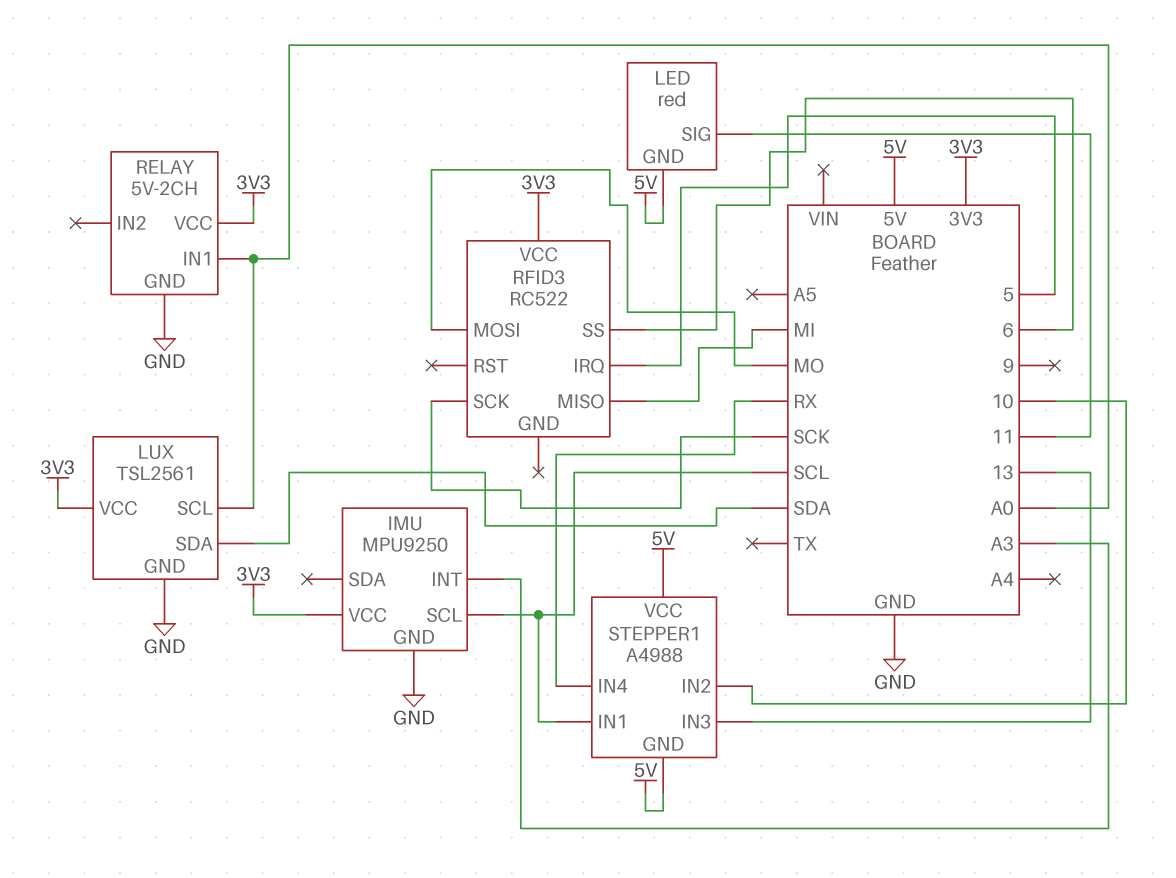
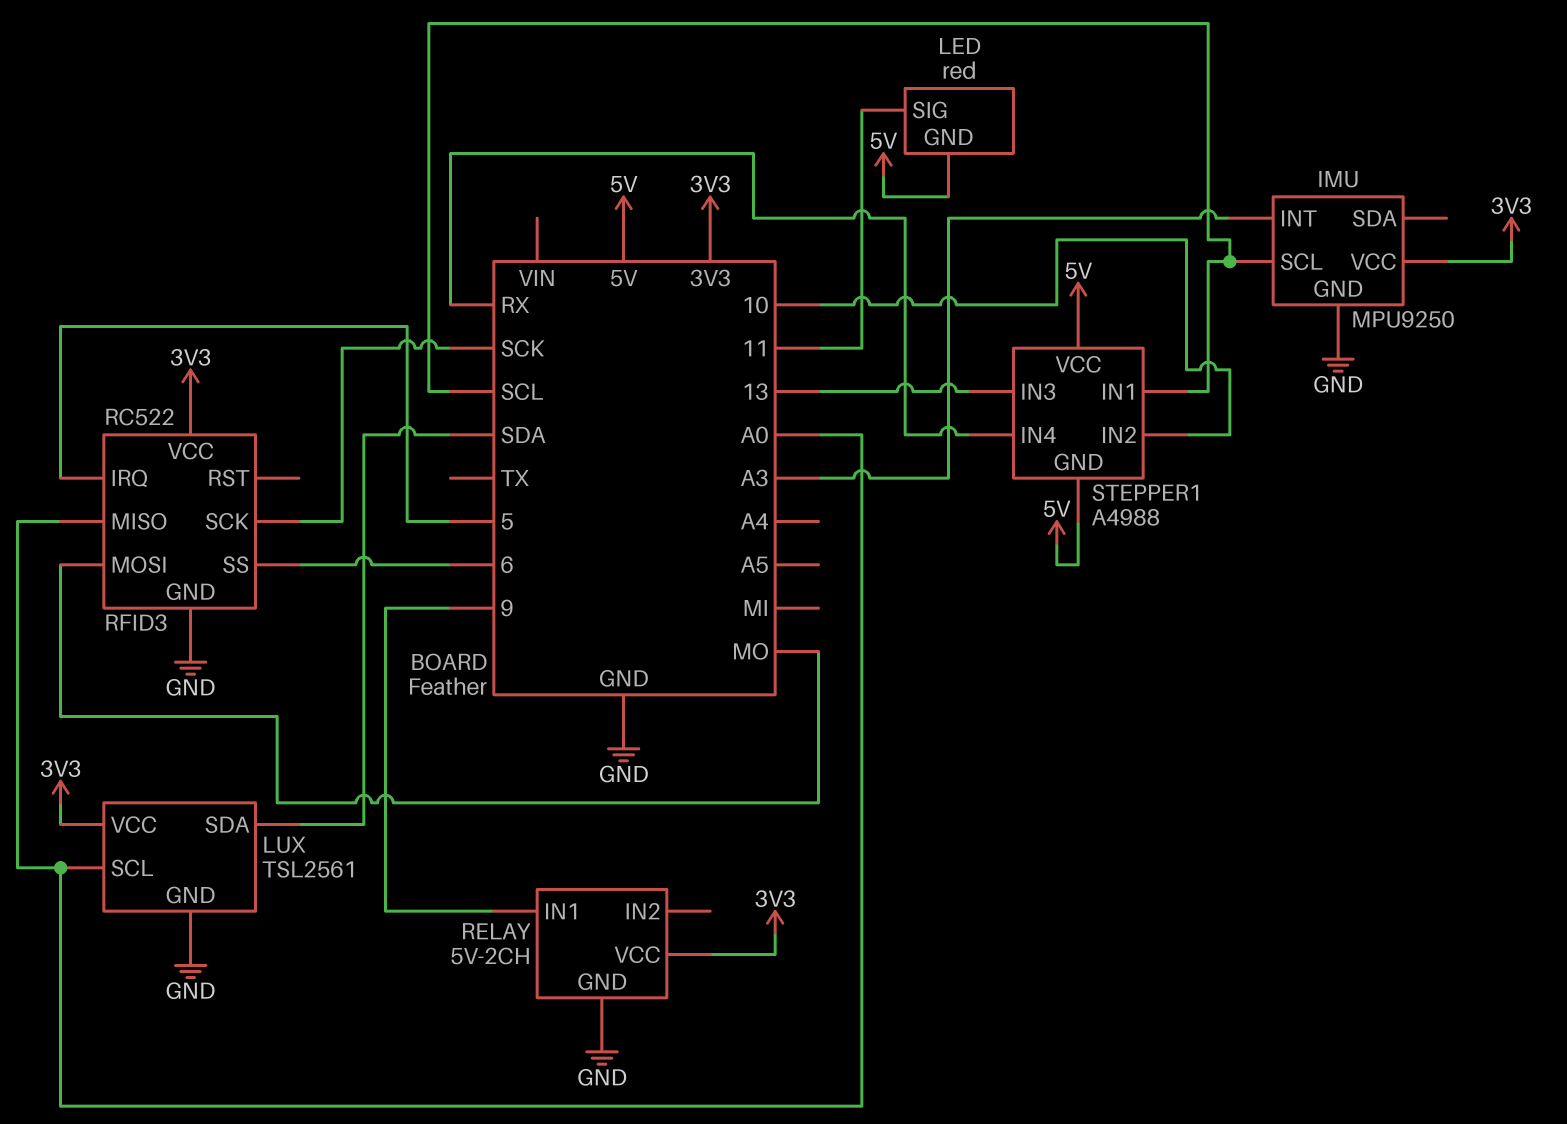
RELAY pin IN1: A0 -> 9
RFID3 pin GND: none -> GND
RFID3 pin MISO: MI -> A0

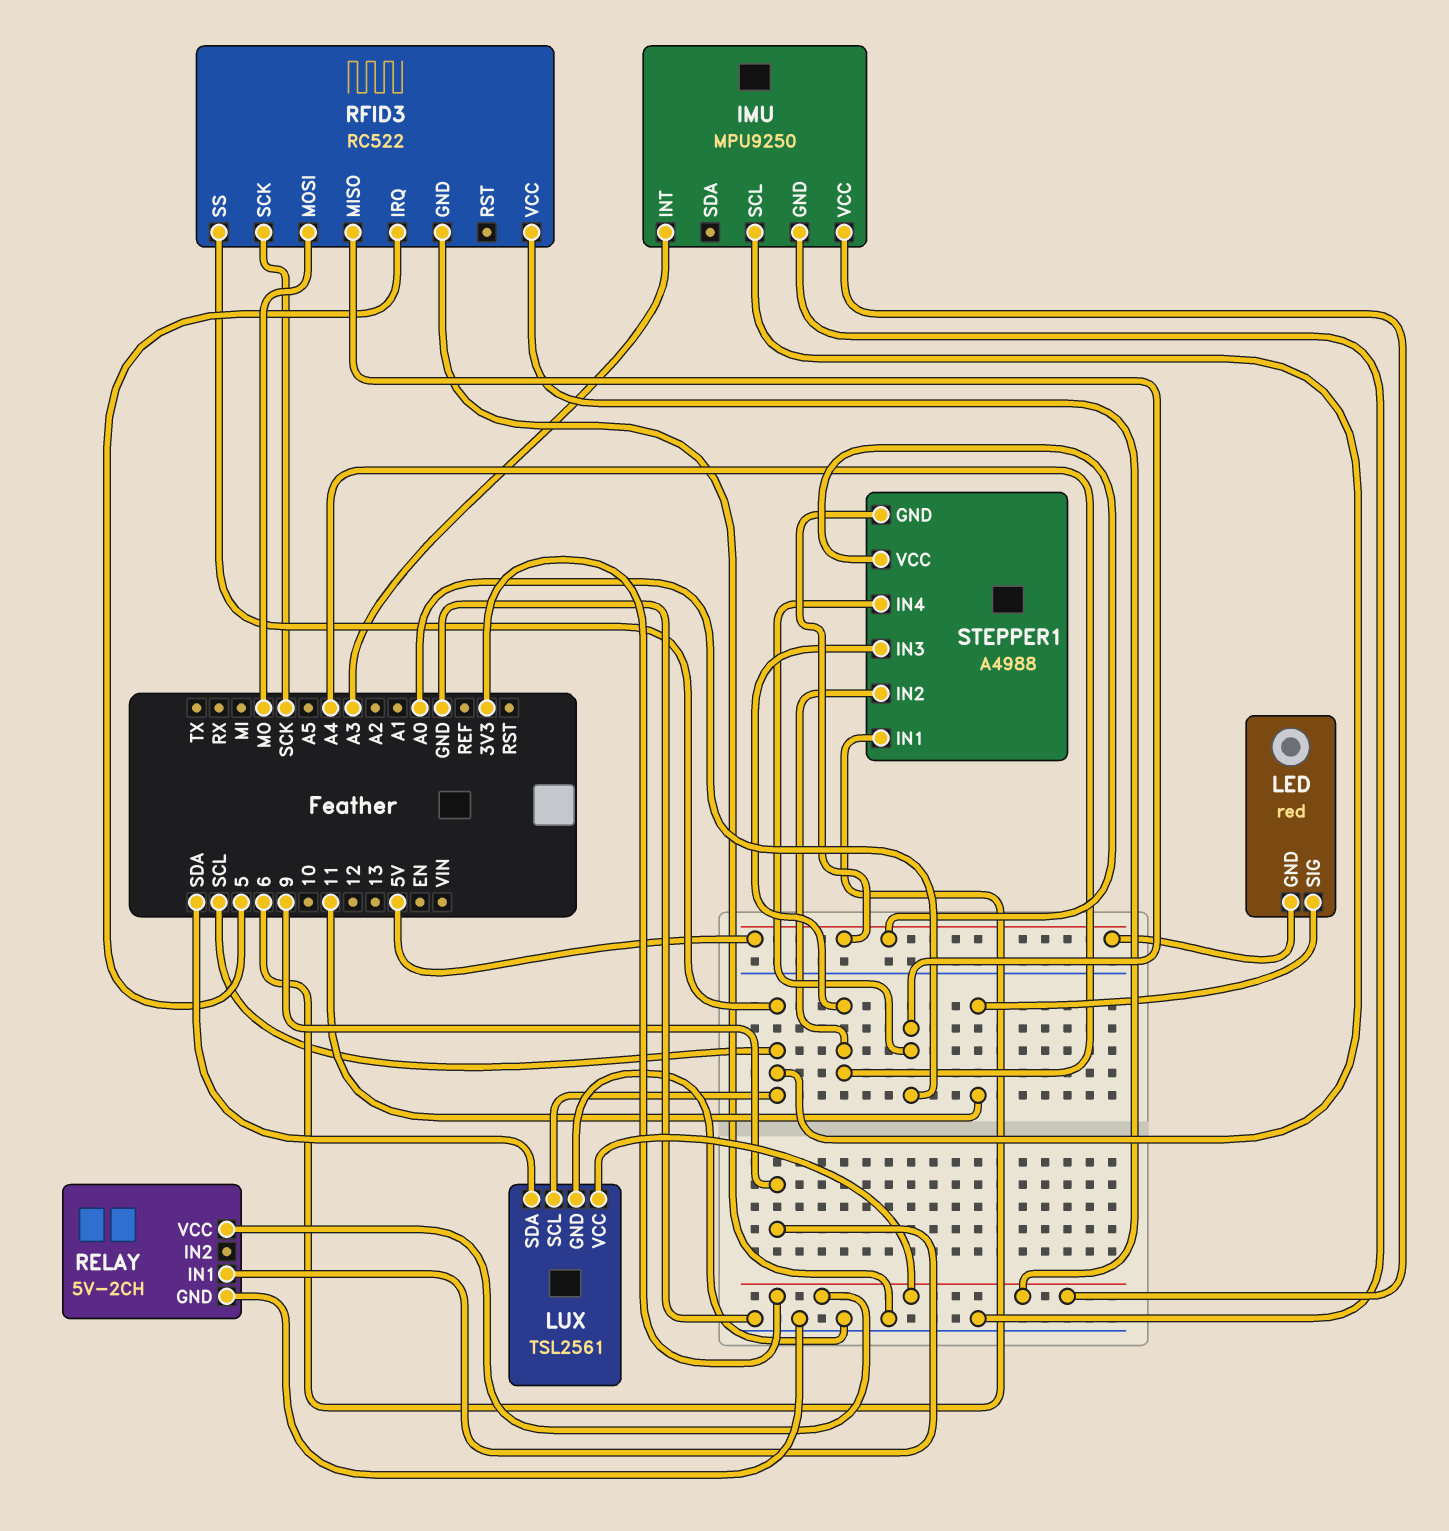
LUX pin SCL: A0 -> SCL
RFID3 pin SS: 6 -> SCL
STEPPER1 pin IN1: SCL -> 6
STEPPER1 pin IN2: 10 -> A4
STEPPER1 pin IN3: 13 -> A4
STEPPER1 pin IN4: RX -> A0

